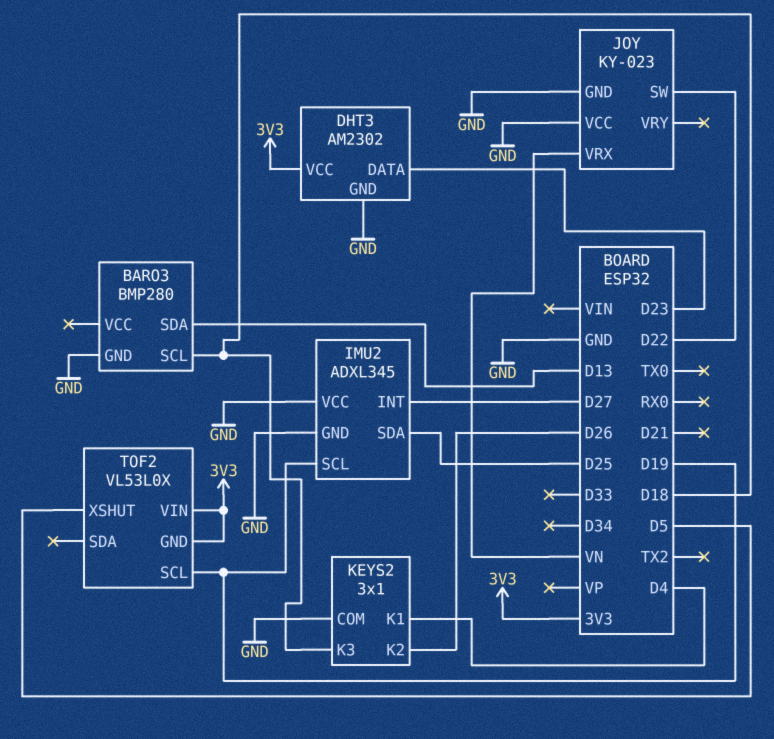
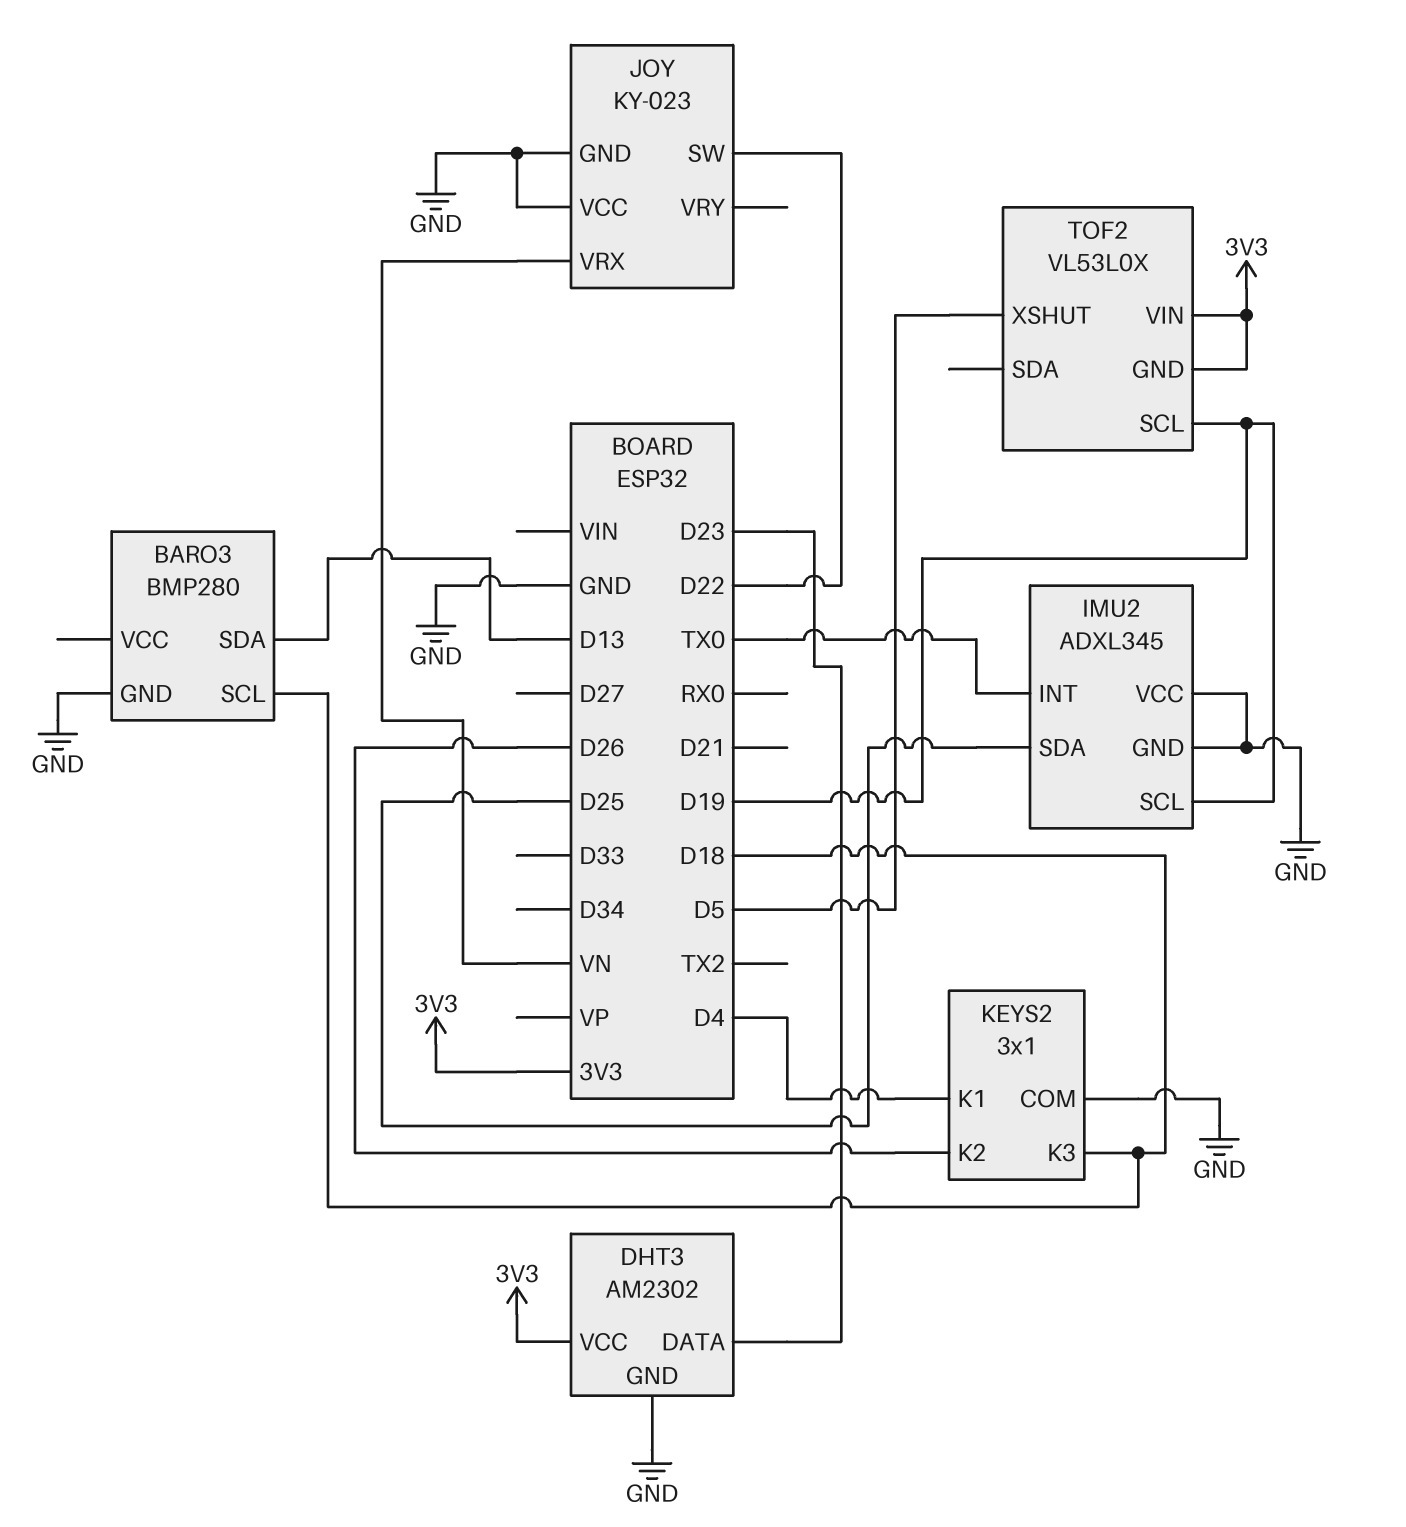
IMU2 pin INT: D27 -> TX0

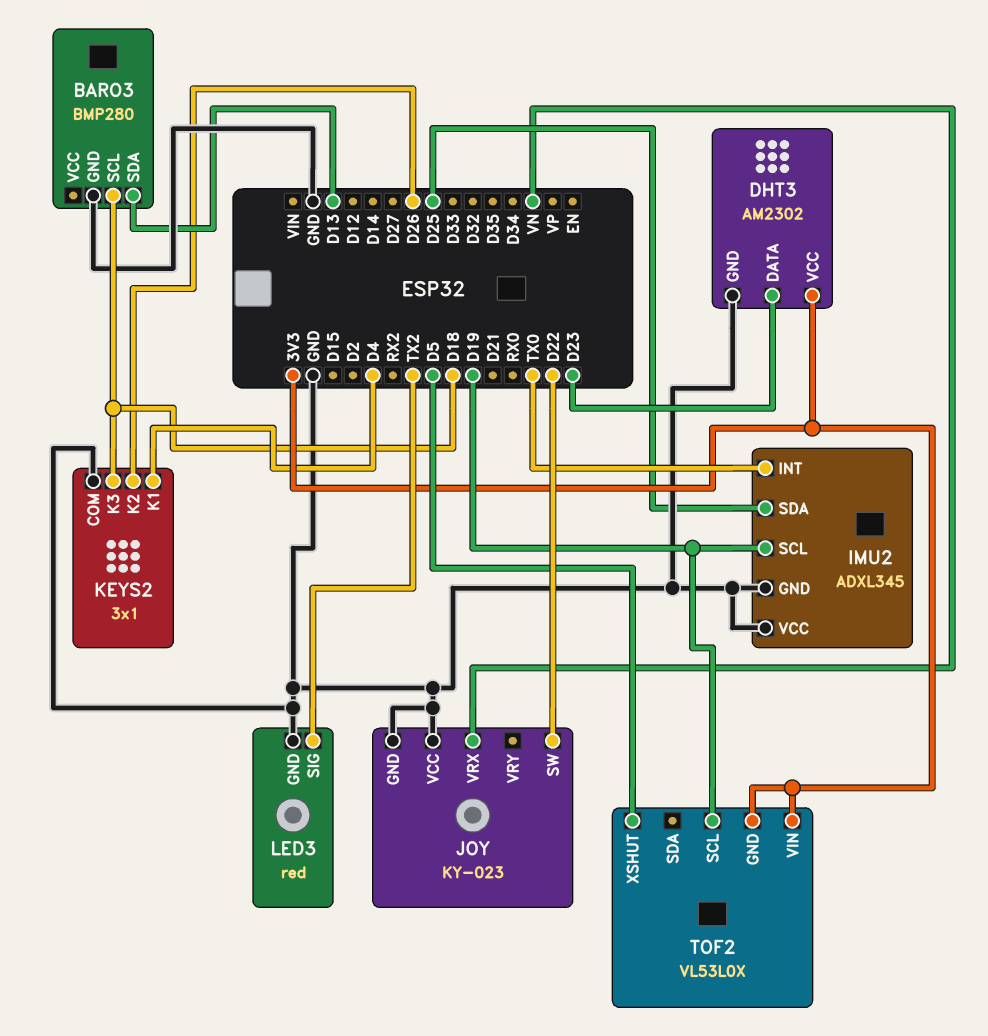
LED3: none -> red
LED3 pin GND: none -> GND
LED3 pin SIG: none -> TX2

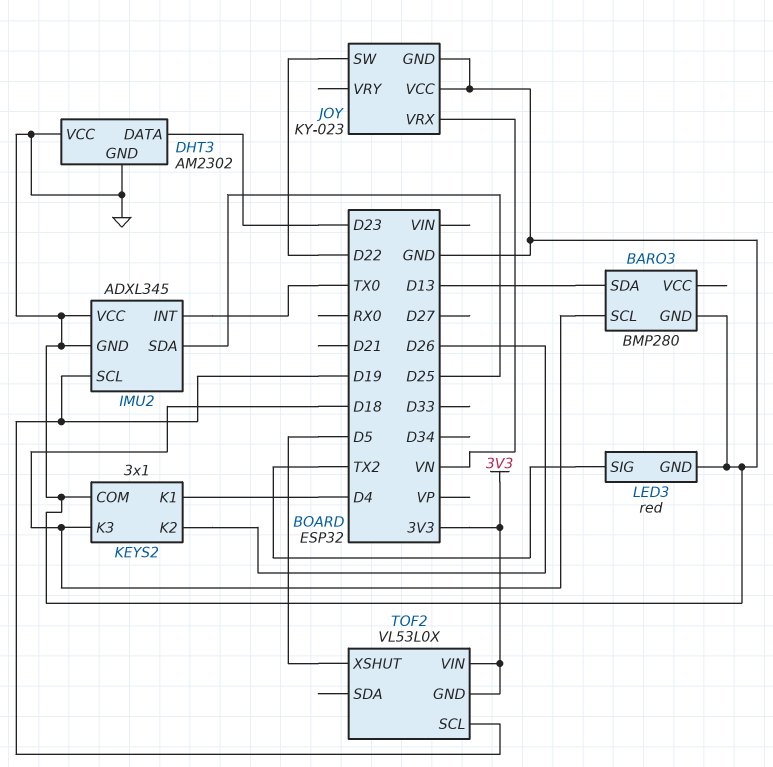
DHT3 pin VCC: 3V3 -> GND

